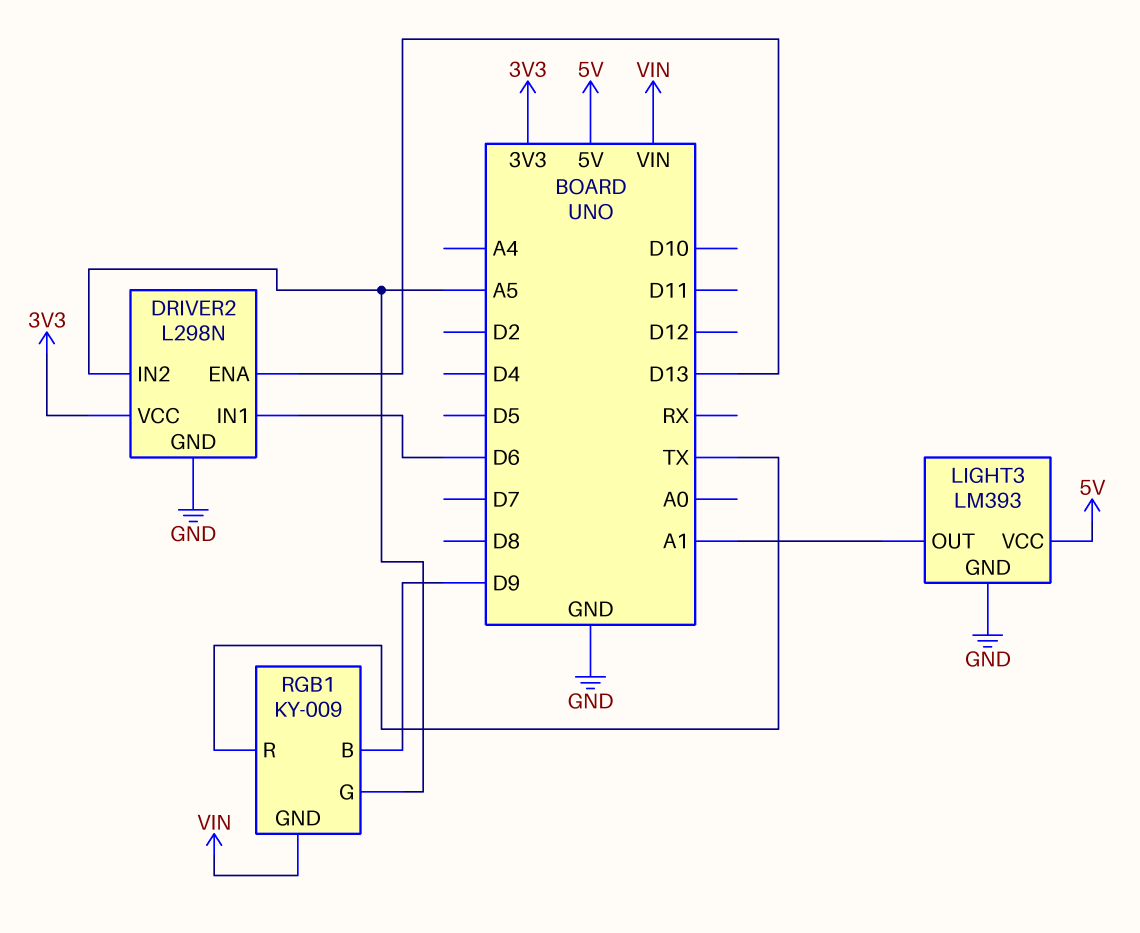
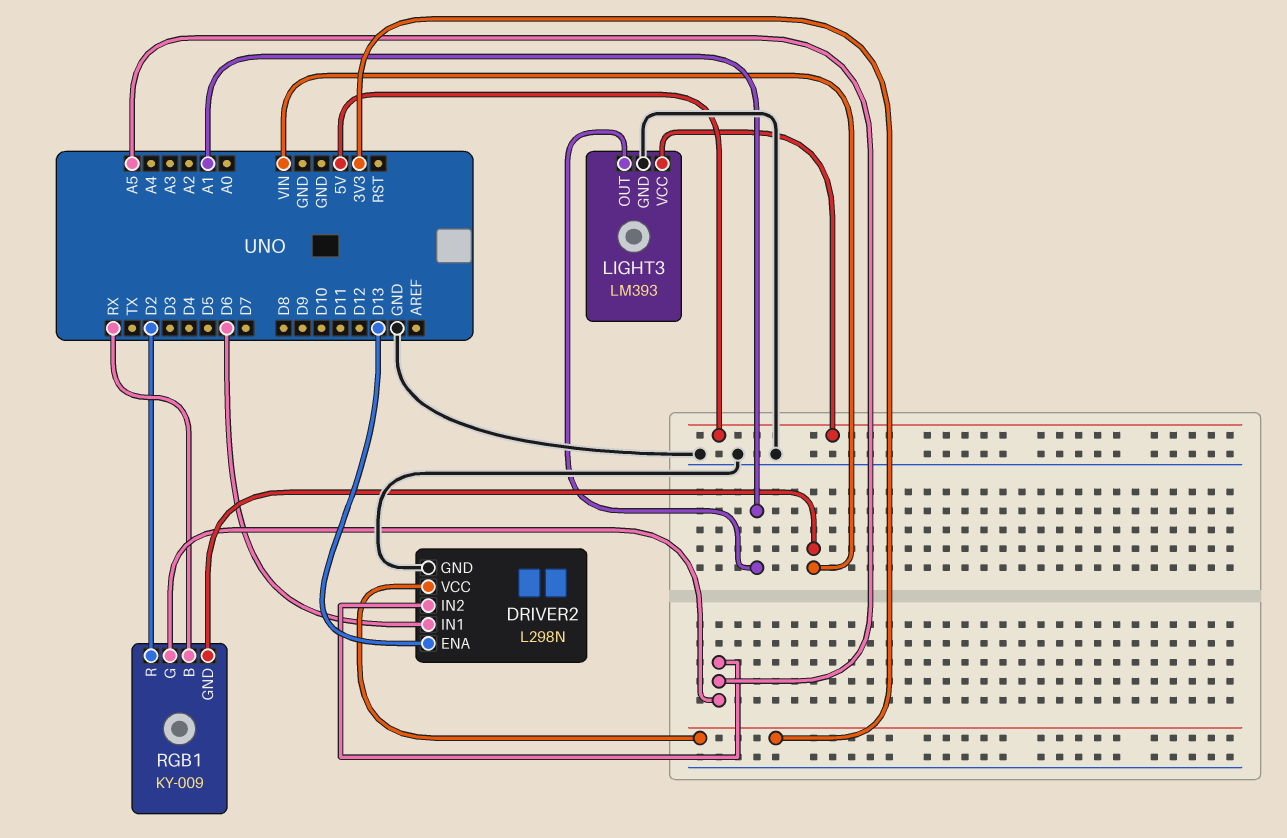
RGB1 pin B: D9 -> RX
RGB1 pin R: TX -> D2

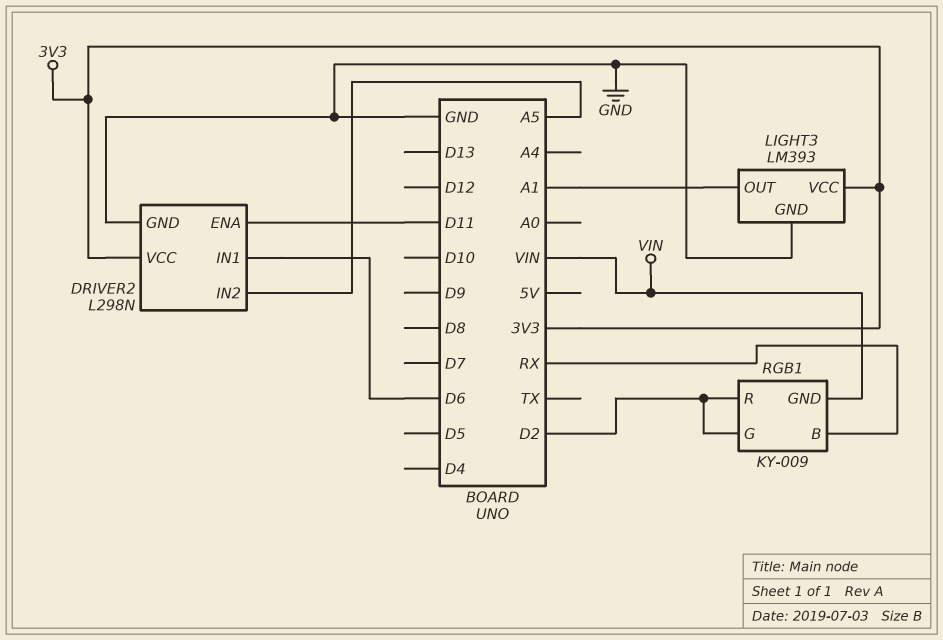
DRIVER2 pin ENA: D13 -> D11
LIGHT3 pin VCC: 5V -> 3V3
RGB1 pin G: A5 -> D2

